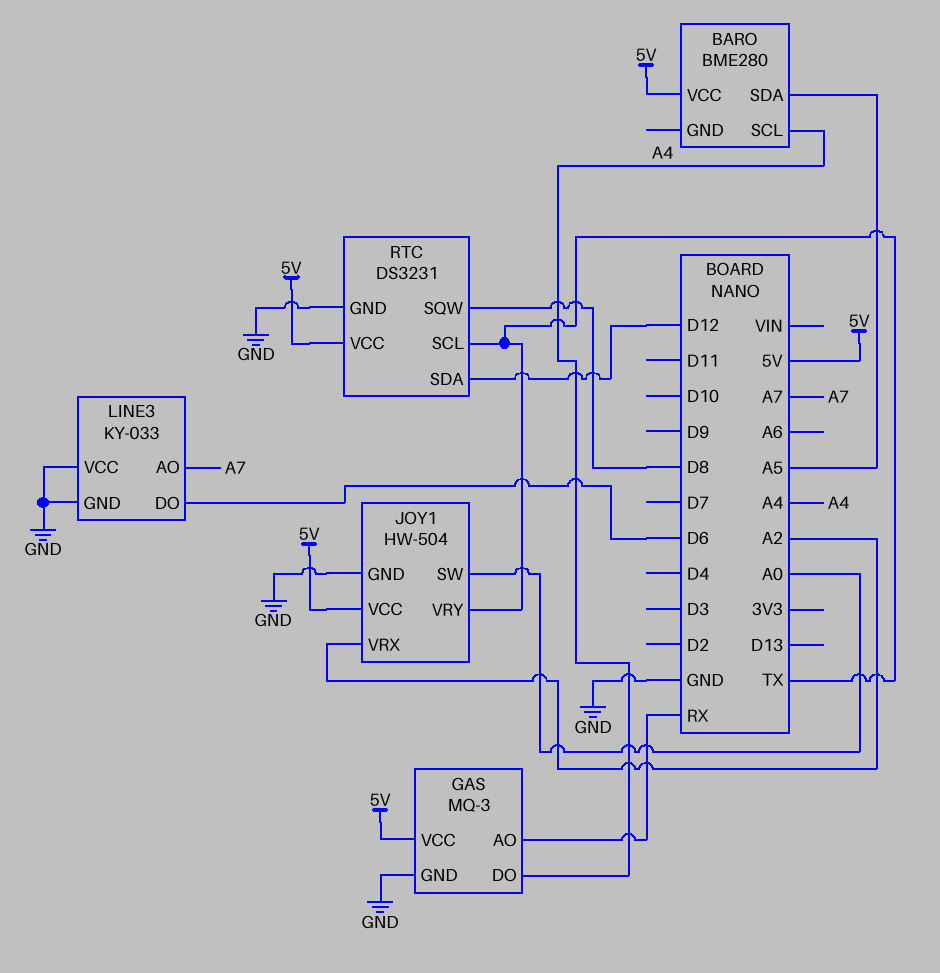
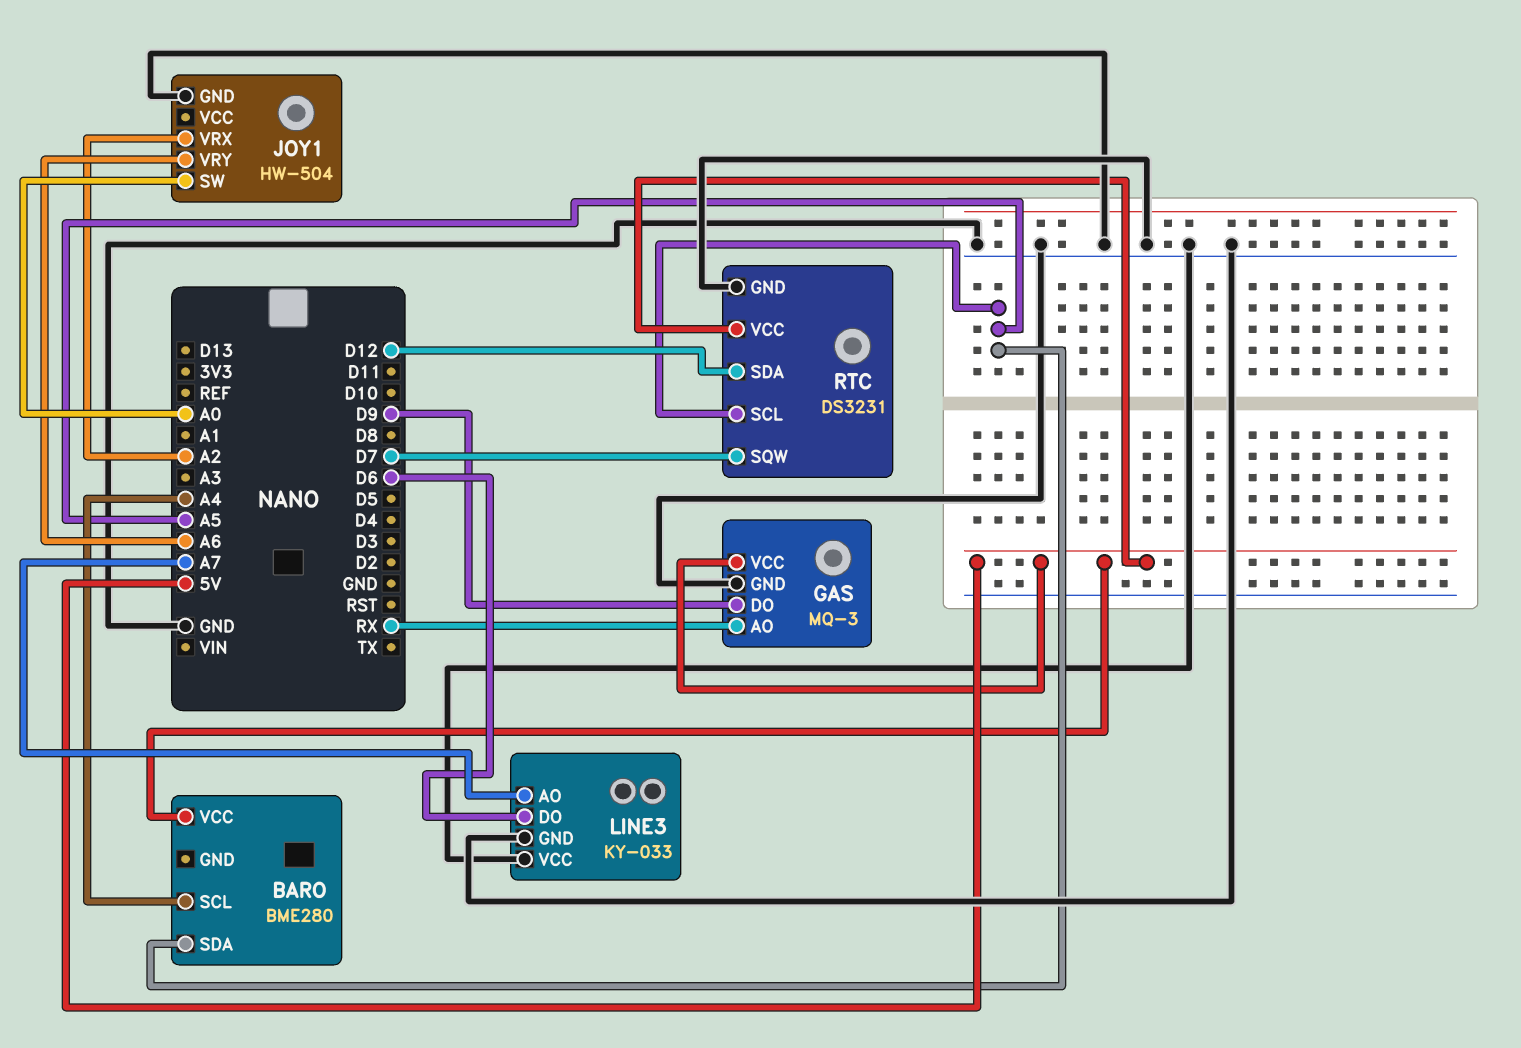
GAS pin DO: A4 -> D9
JOY1 pin VCC: 5V -> none
JOY1 pin VRY: TX -> A6
RTC pin SCL: TX -> A5
RTC pin SQW: D8 -> D7

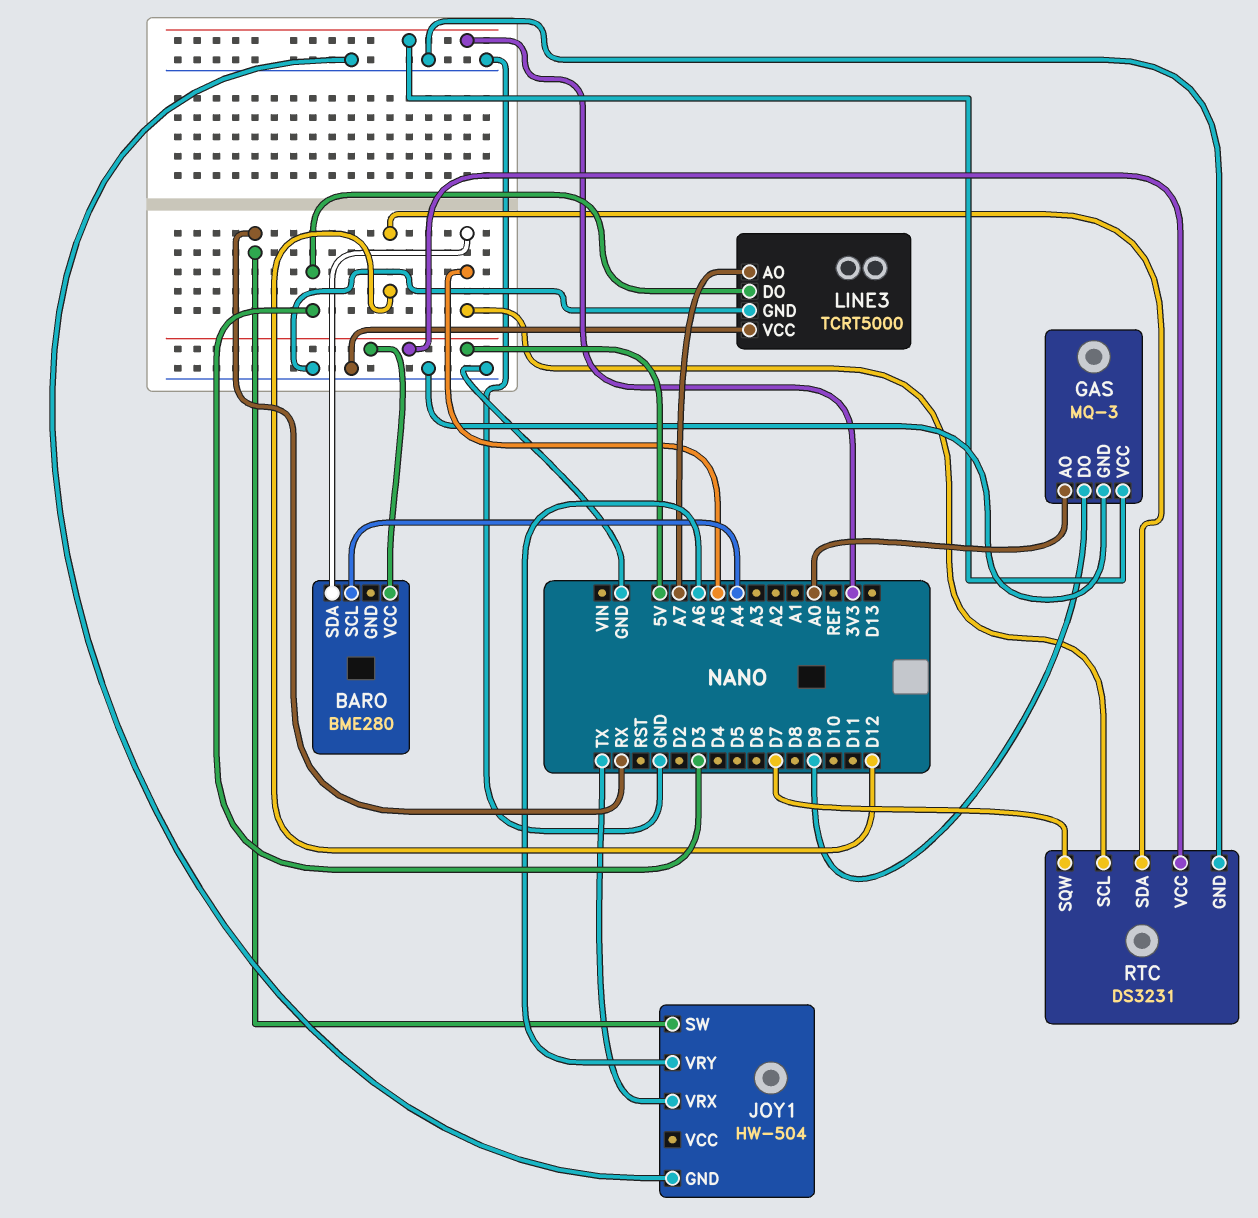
GAS pin AO: RX -> A0
GAS pin VCC: 5V -> 3V3
JOY1 pin SW: A0 -> RX
JOY1 pin VRX: A2 -> TX
LINE3: KY-033 -> TCRT5000
LINE3 pin DO: D6 -> D3

